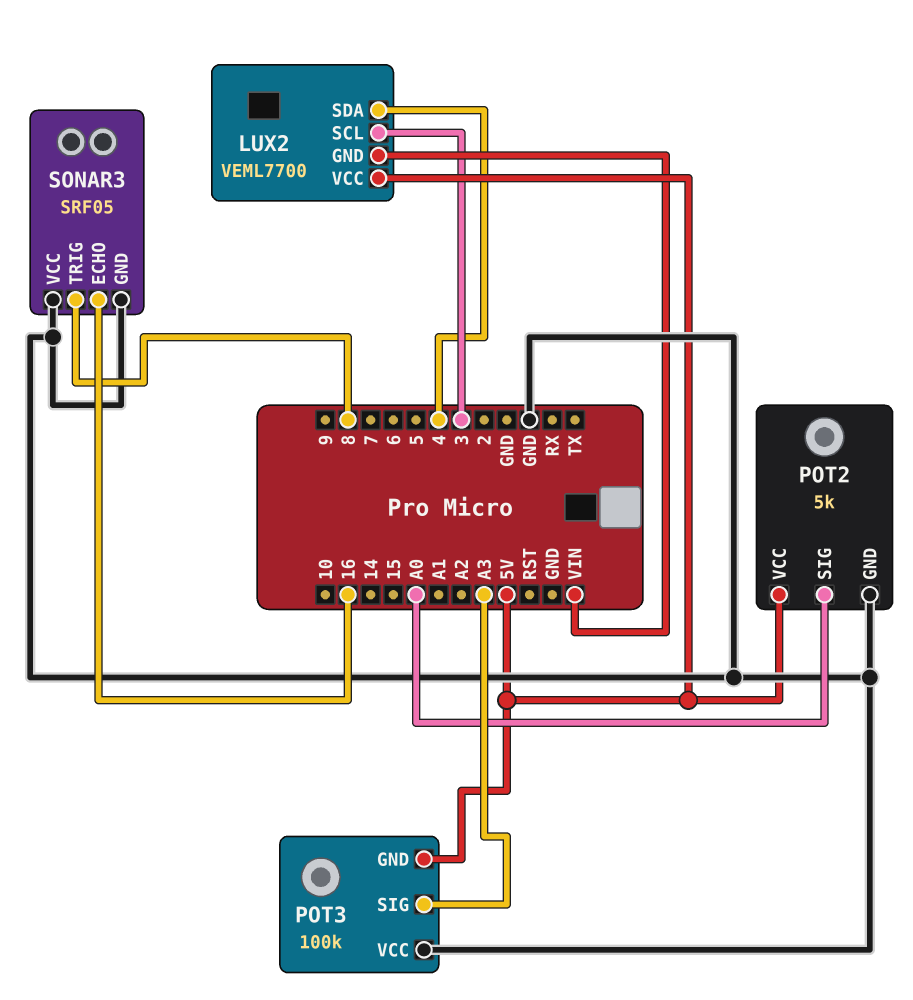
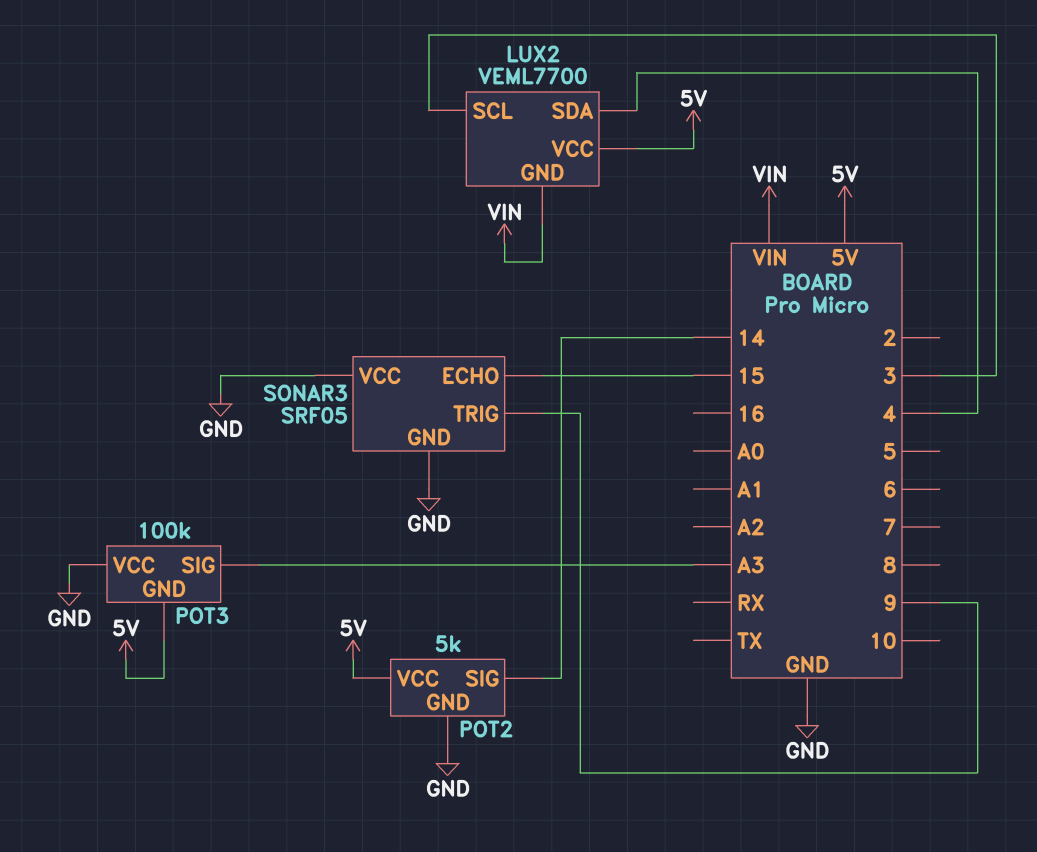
POT2 pin SIG: A0 -> 14
SONAR3 pin ECHO: 16 -> 15
SONAR3 pin TRIG: 8 -> 9

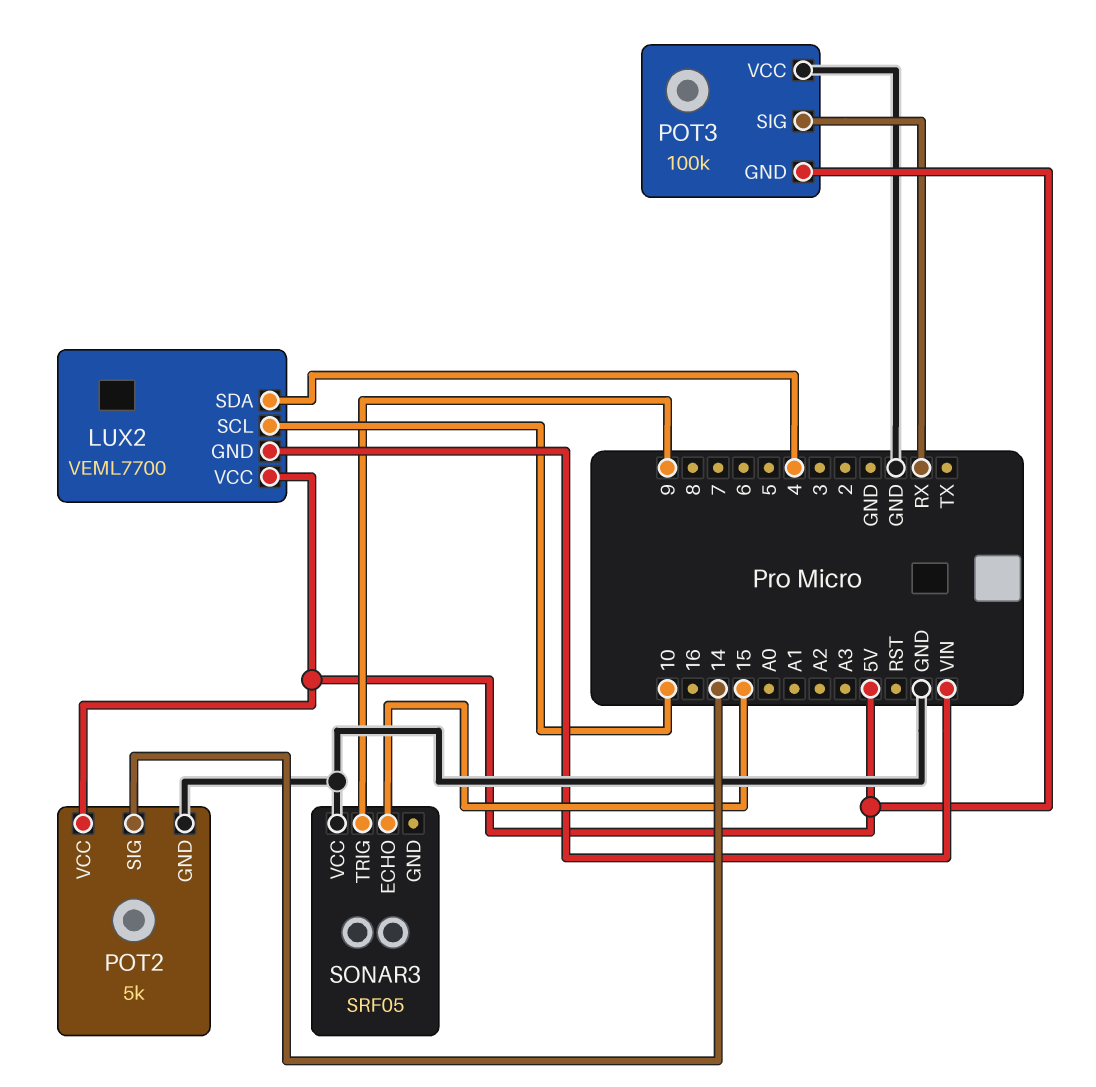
LUX2 pin SCL: 3 -> 10
POT3 pin SIG: A3 -> RX
SONAR3 pin GND: GND -> none

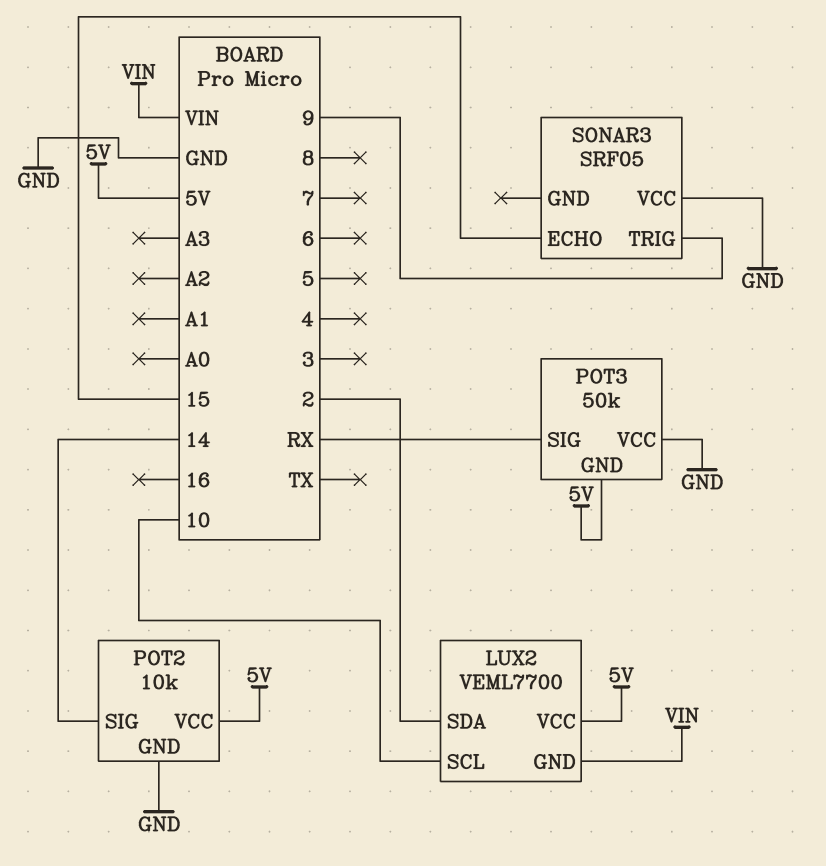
LUX2 pin SDA: 4 -> 2
POT2: 5k -> 10k
POT3: 100k -> 50k

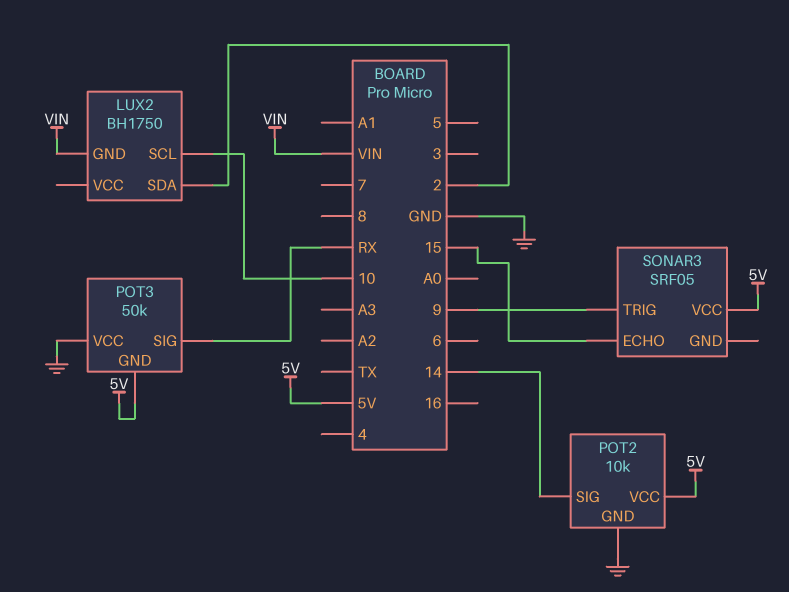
LUX2: VEML7700 -> BH1750
LUX2 pin VCC: 5V -> none
SONAR3 pin VCC: GND -> 5V

